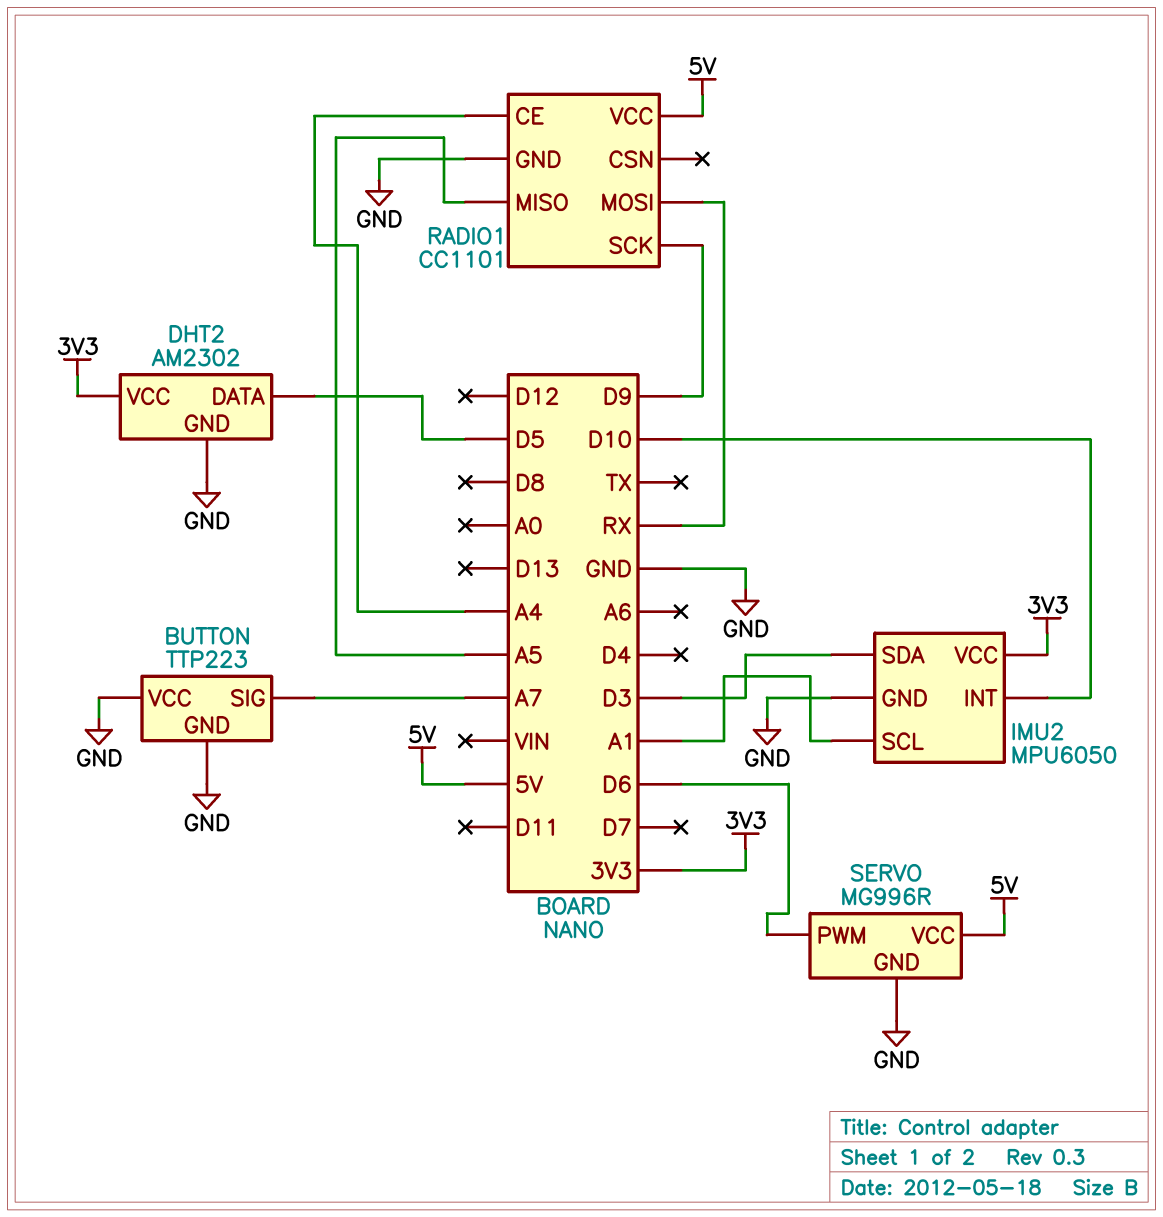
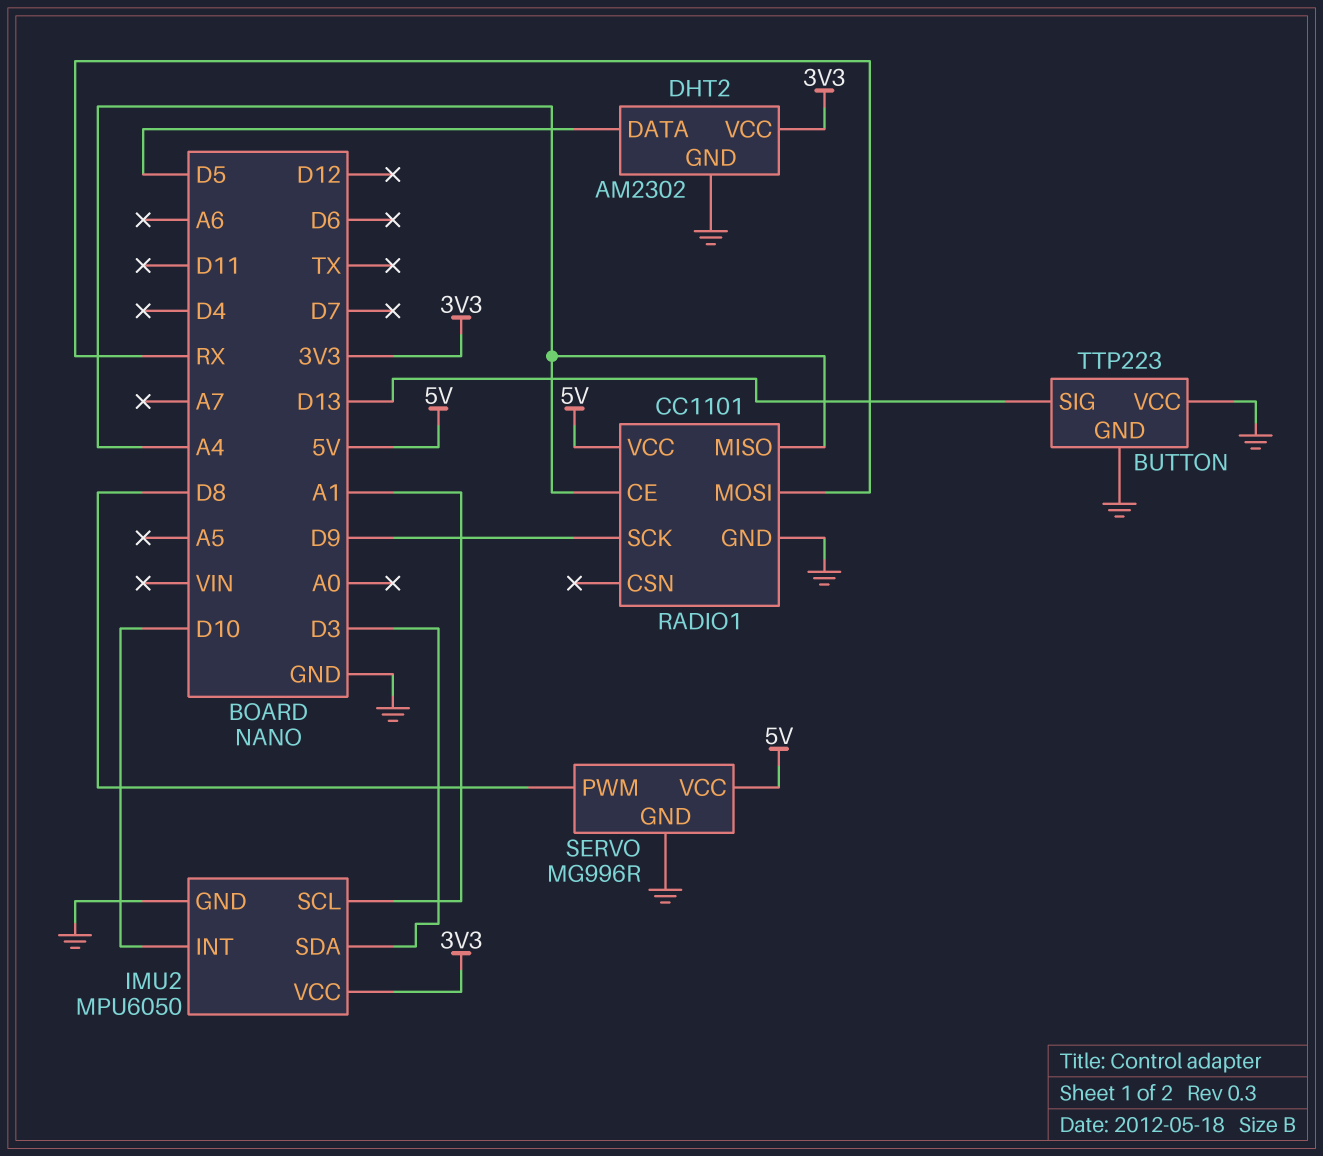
BUTTON pin SIG: A7 -> D13
RADIO1 pin MISO: A5 -> A4
SERVO pin PWM: D6 -> D8

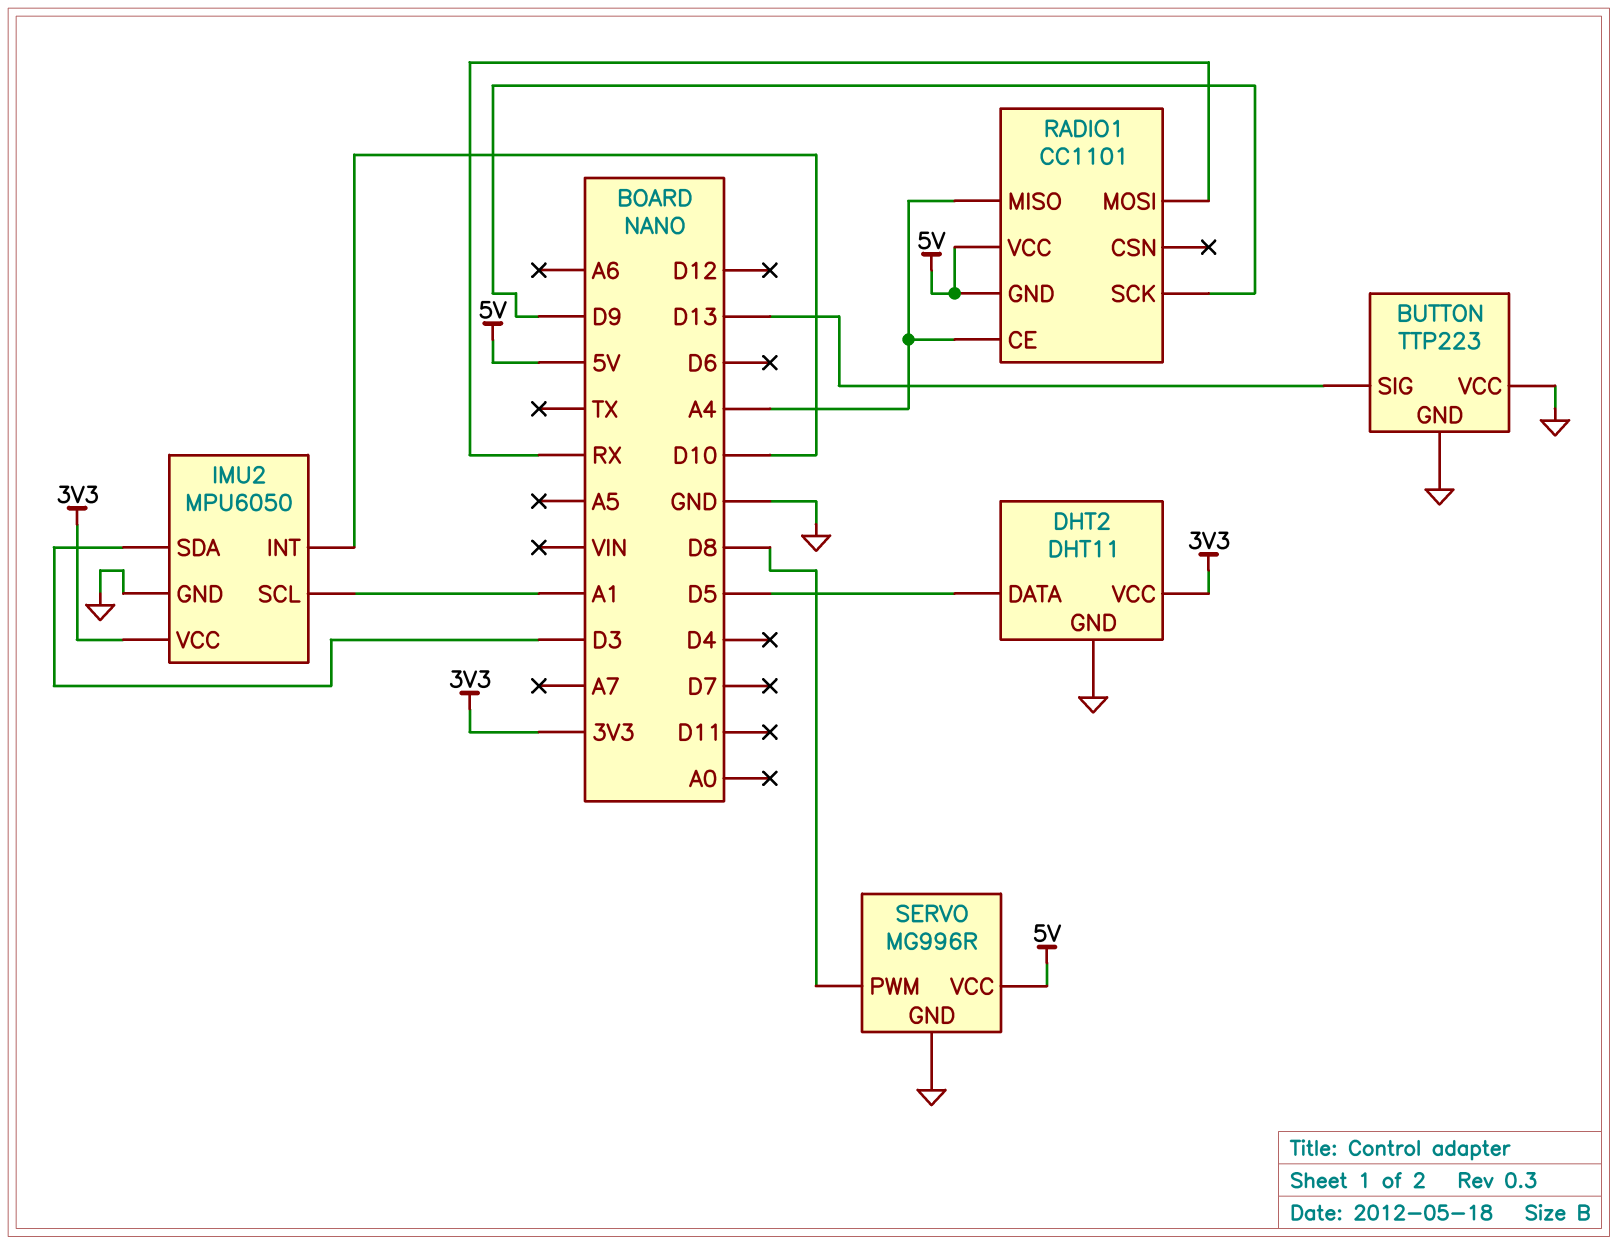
DHT2: AM2302 -> DHT11
RADIO1 pin GND: GND -> 5V

